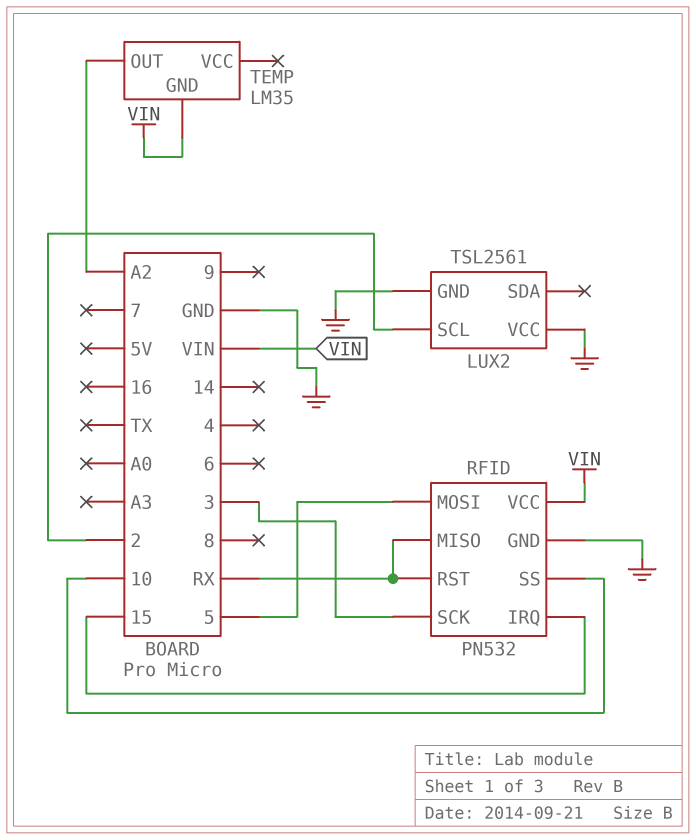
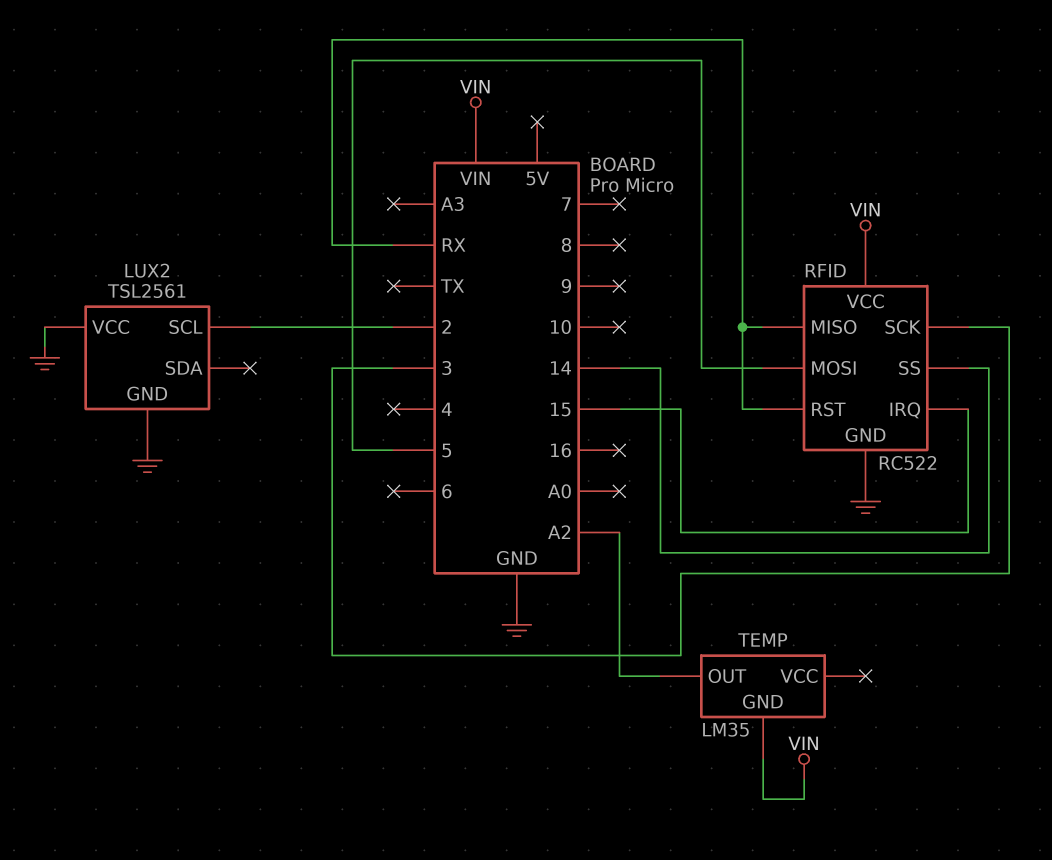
RFID: PN532 -> RC522
RFID pin SS: 10 -> 14

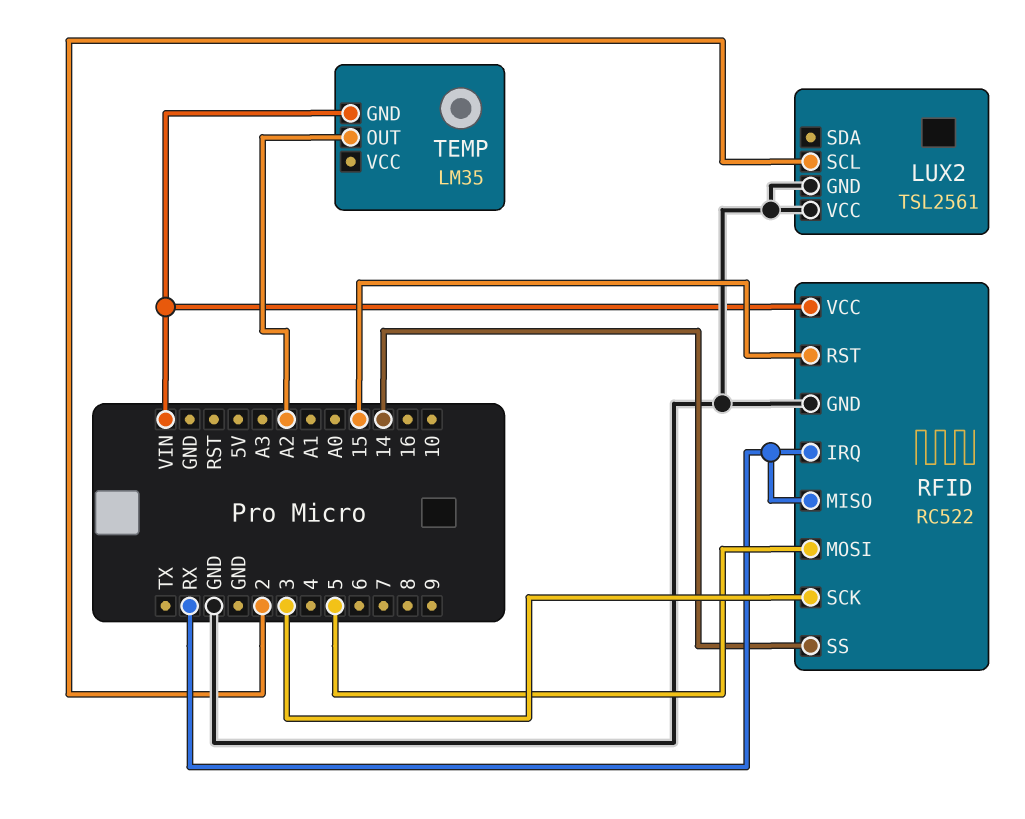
RFID pin IRQ: 15 -> RX
RFID pin RST: RX -> 15

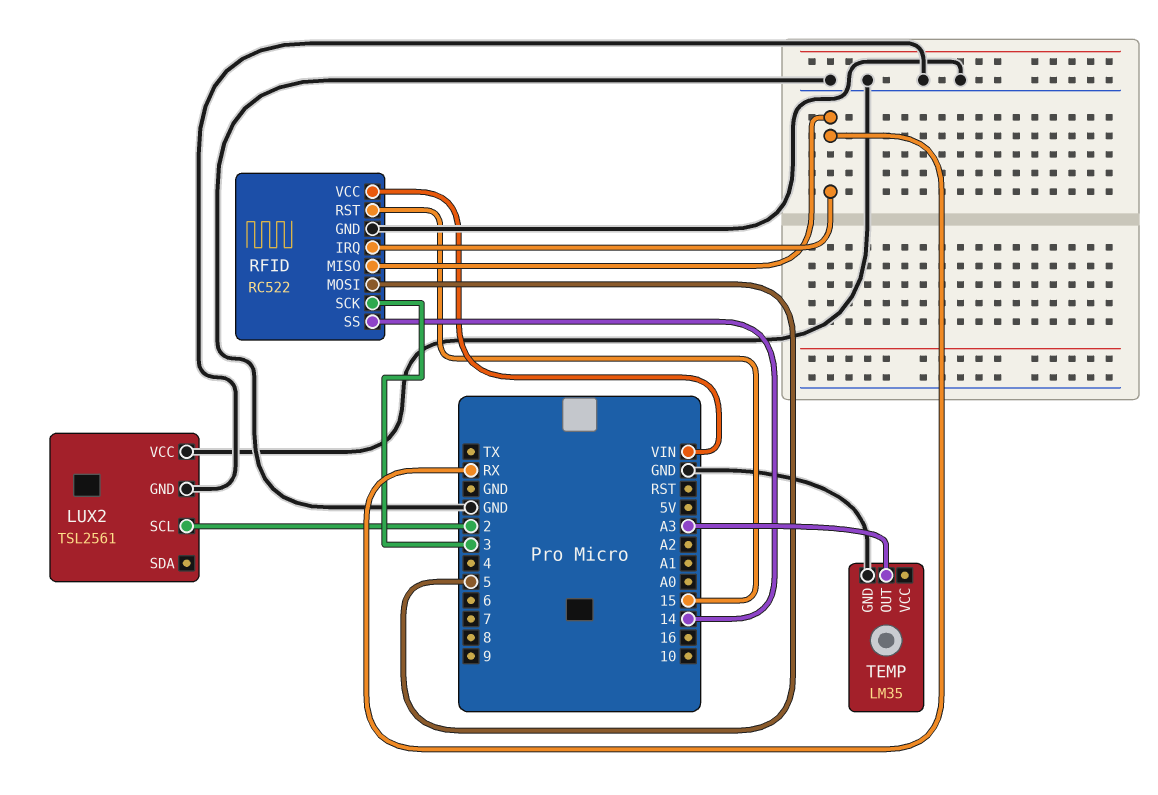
TEMP pin GND: VIN -> GND
TEMP pin OUT: A2 -> A3

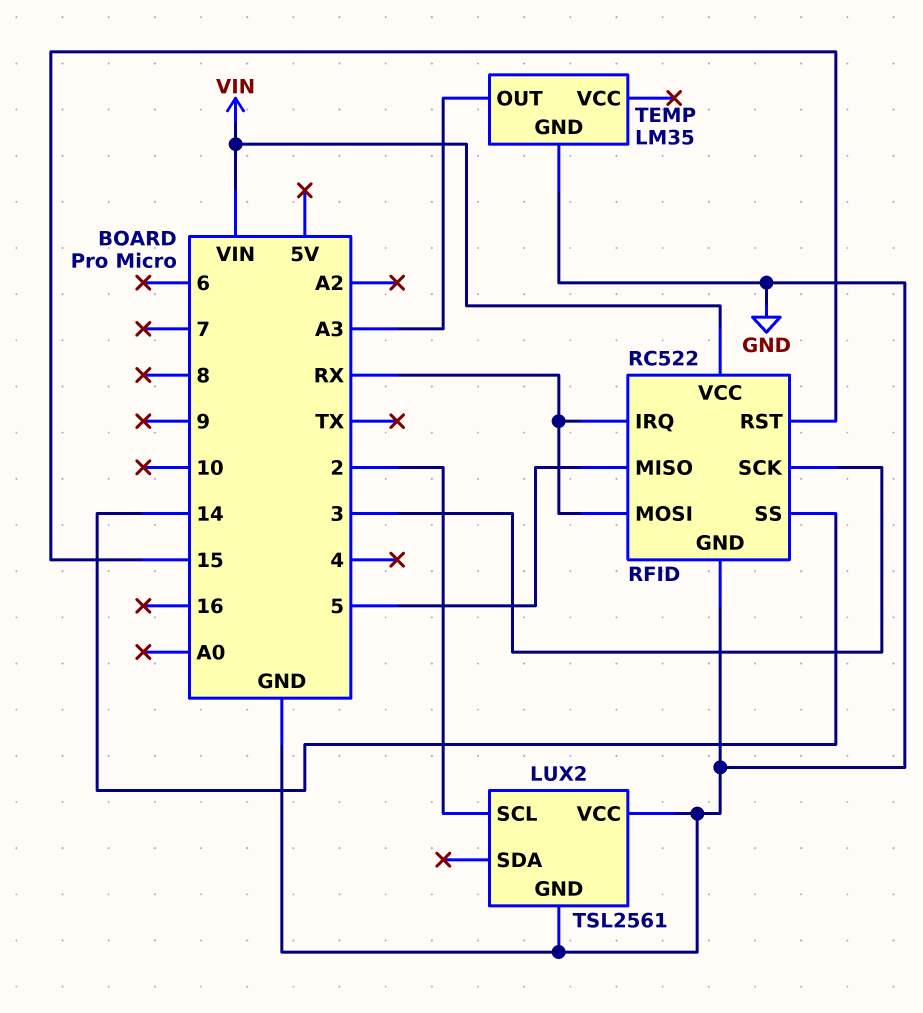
RFID pin MISO: RX -> 5
RFID pin MOSI: 5 -> RX

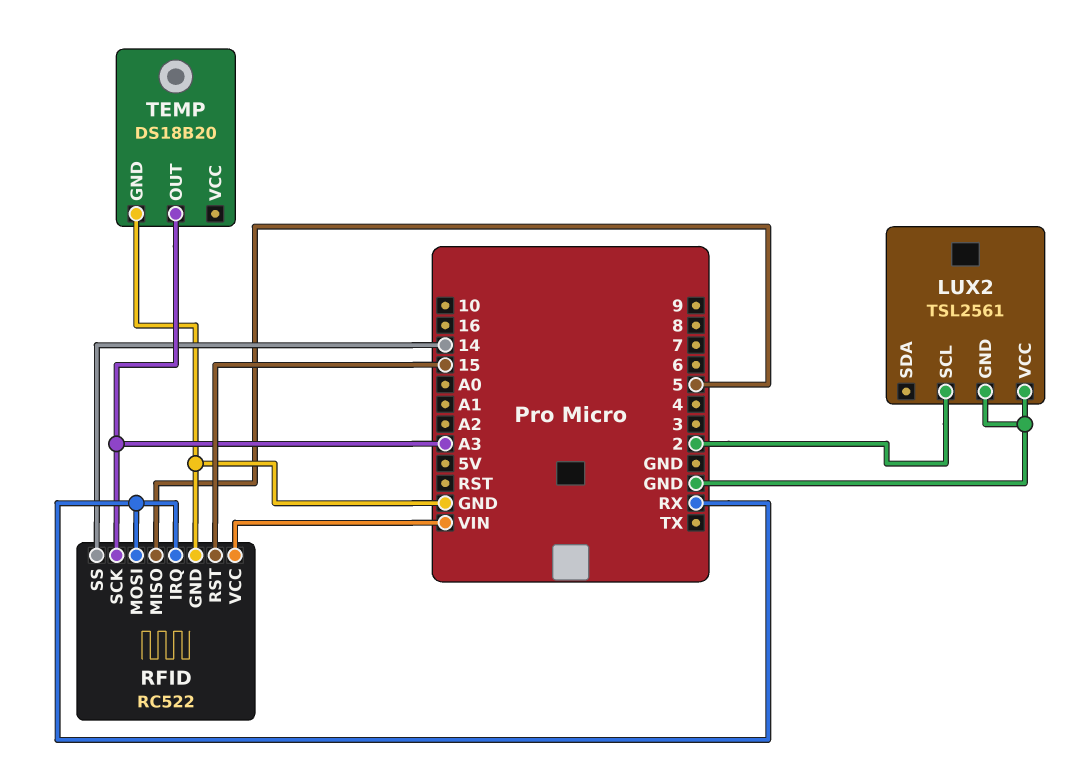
RFID pin SCK: 3 -> A3
TEMP: LM35 -> DS18B20

